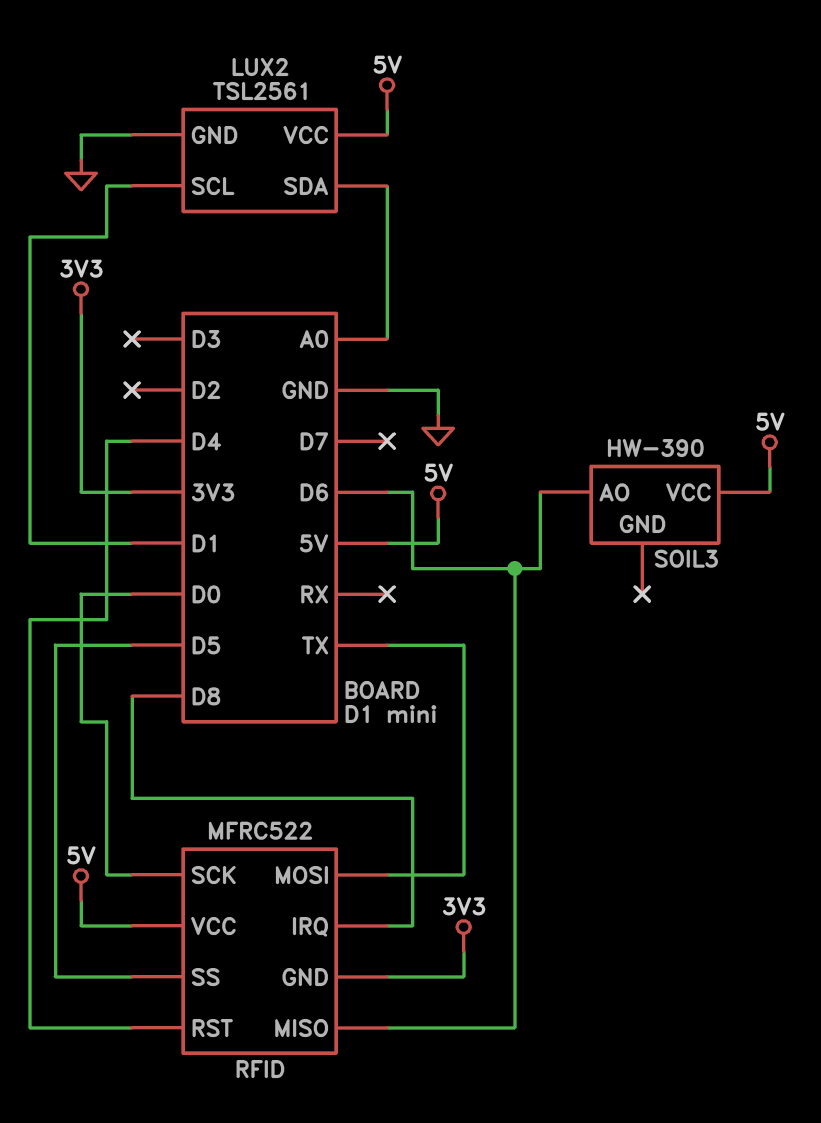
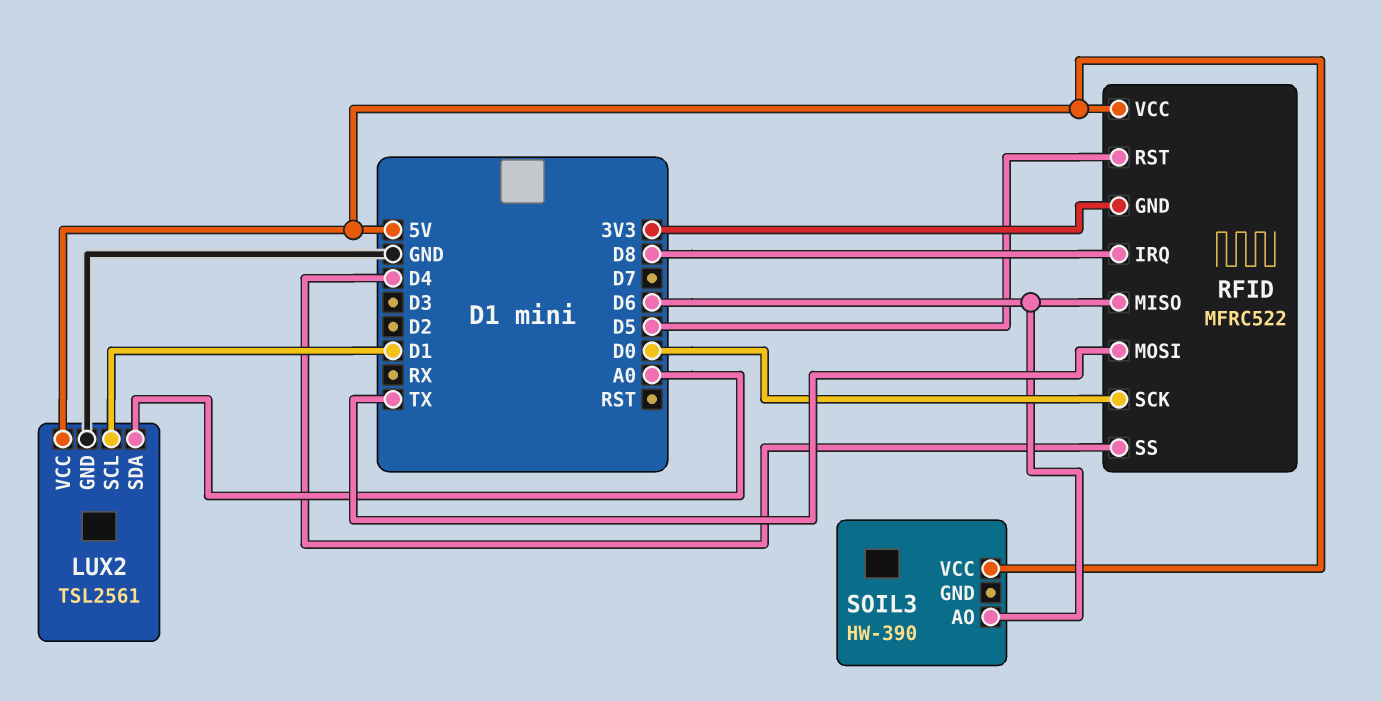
RFID pin RST: D4 -> D5
RFID pin SS: D5 -> D4

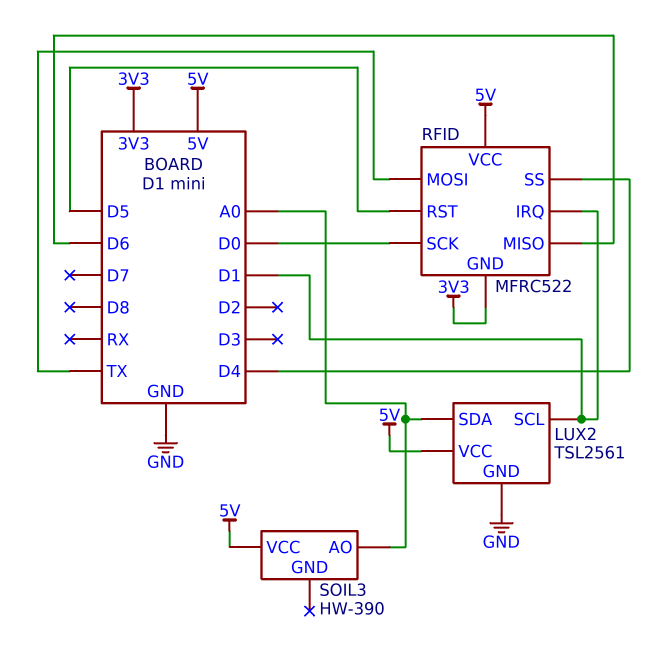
RFID pin IRQ: D8 -> D1
SOIL3 pin AO: D6 -> A0

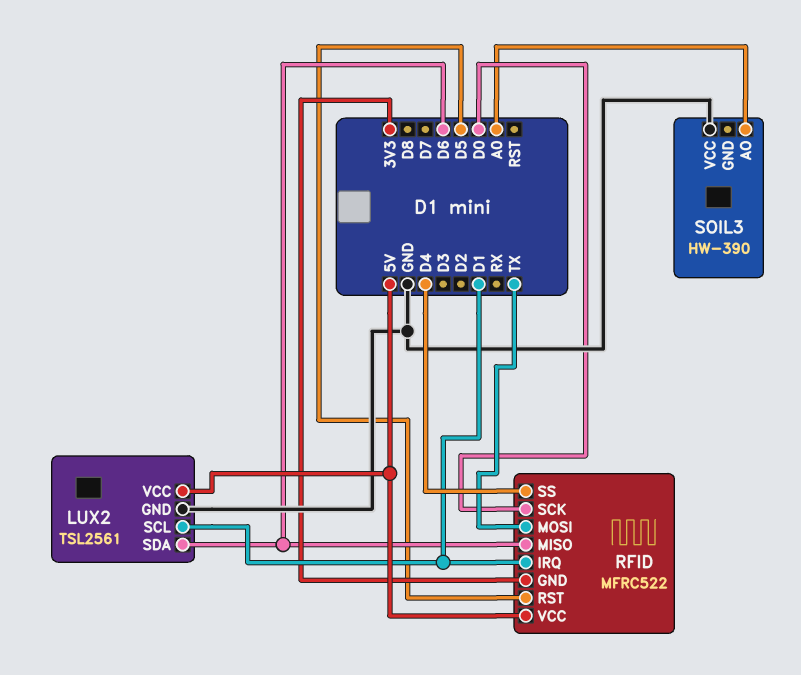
LUX2 pin SDA: A0 -> D6
SOIL3 pin VCC: 5V -> GND

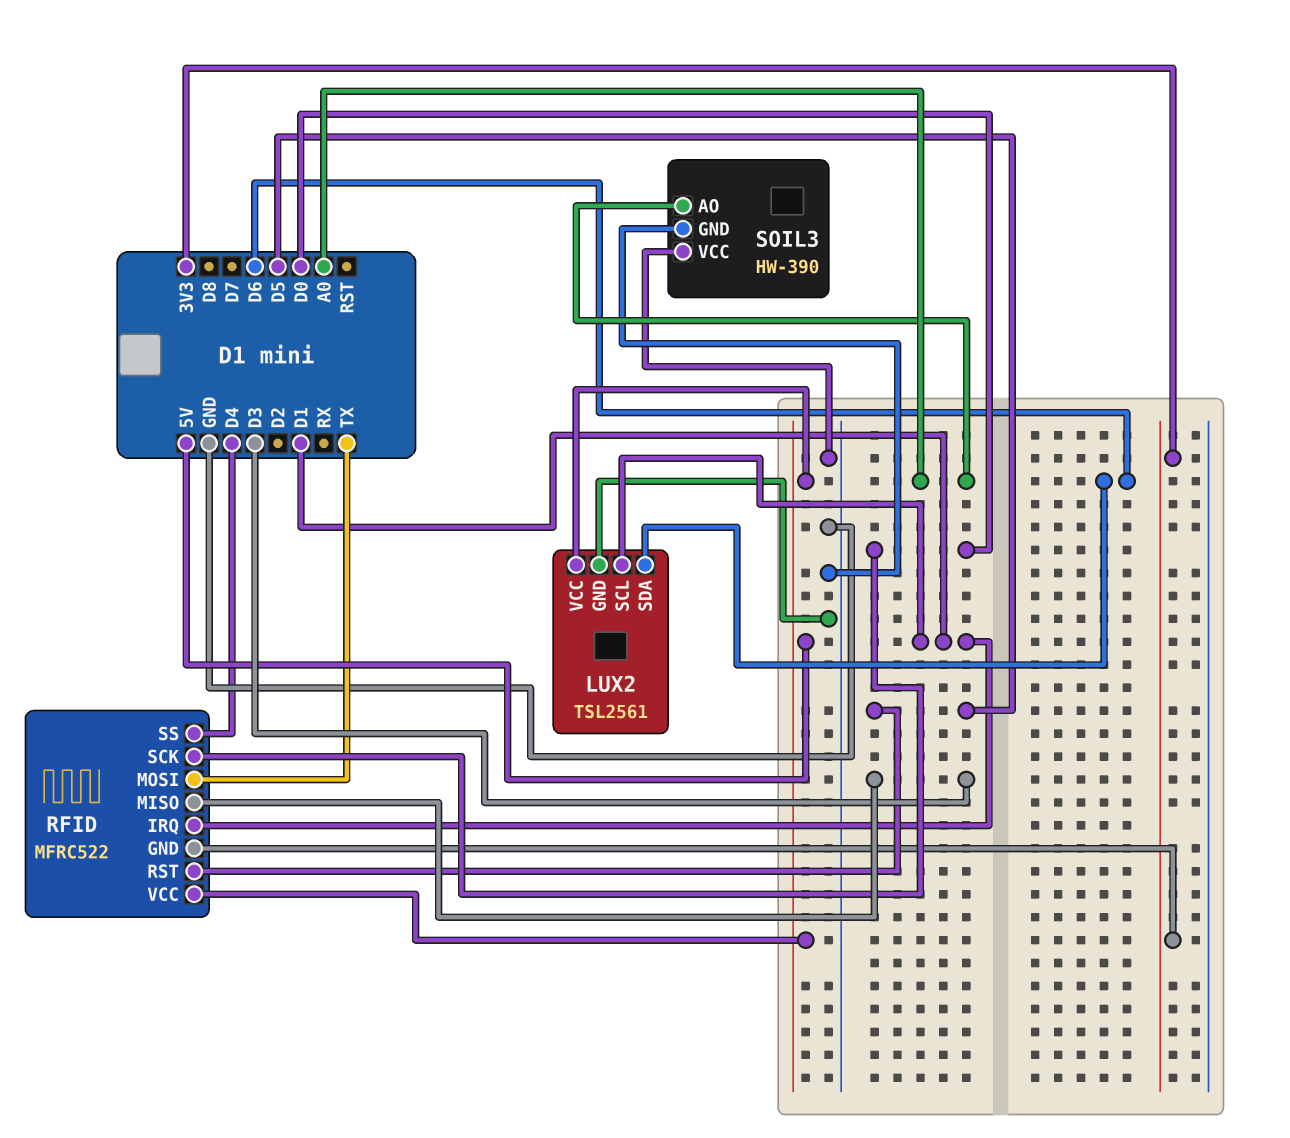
RFID pin MISO: D6 -> D3
SOIL3 pin GND: none -> GND

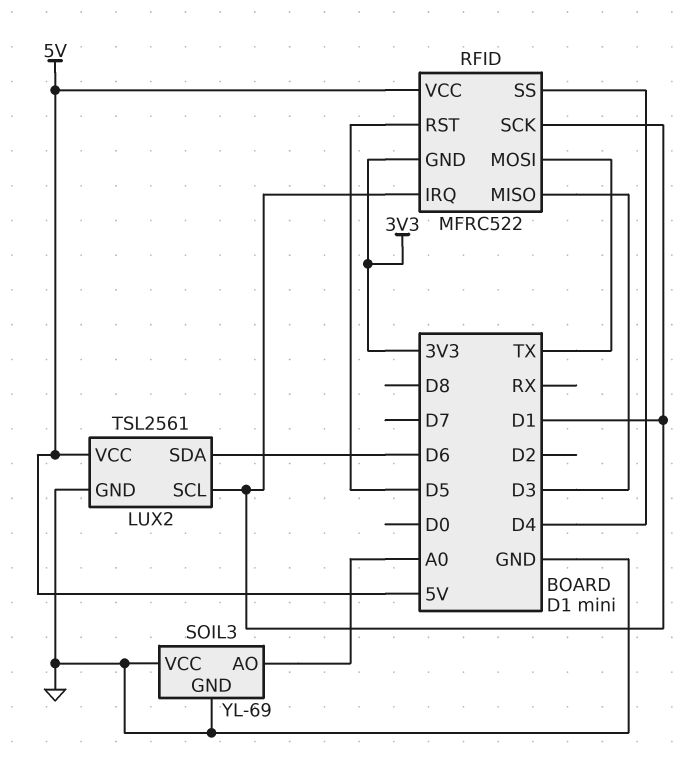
RFID pin SCK: D0 -> D1
SOIL3: HW-390 -> YL-69

